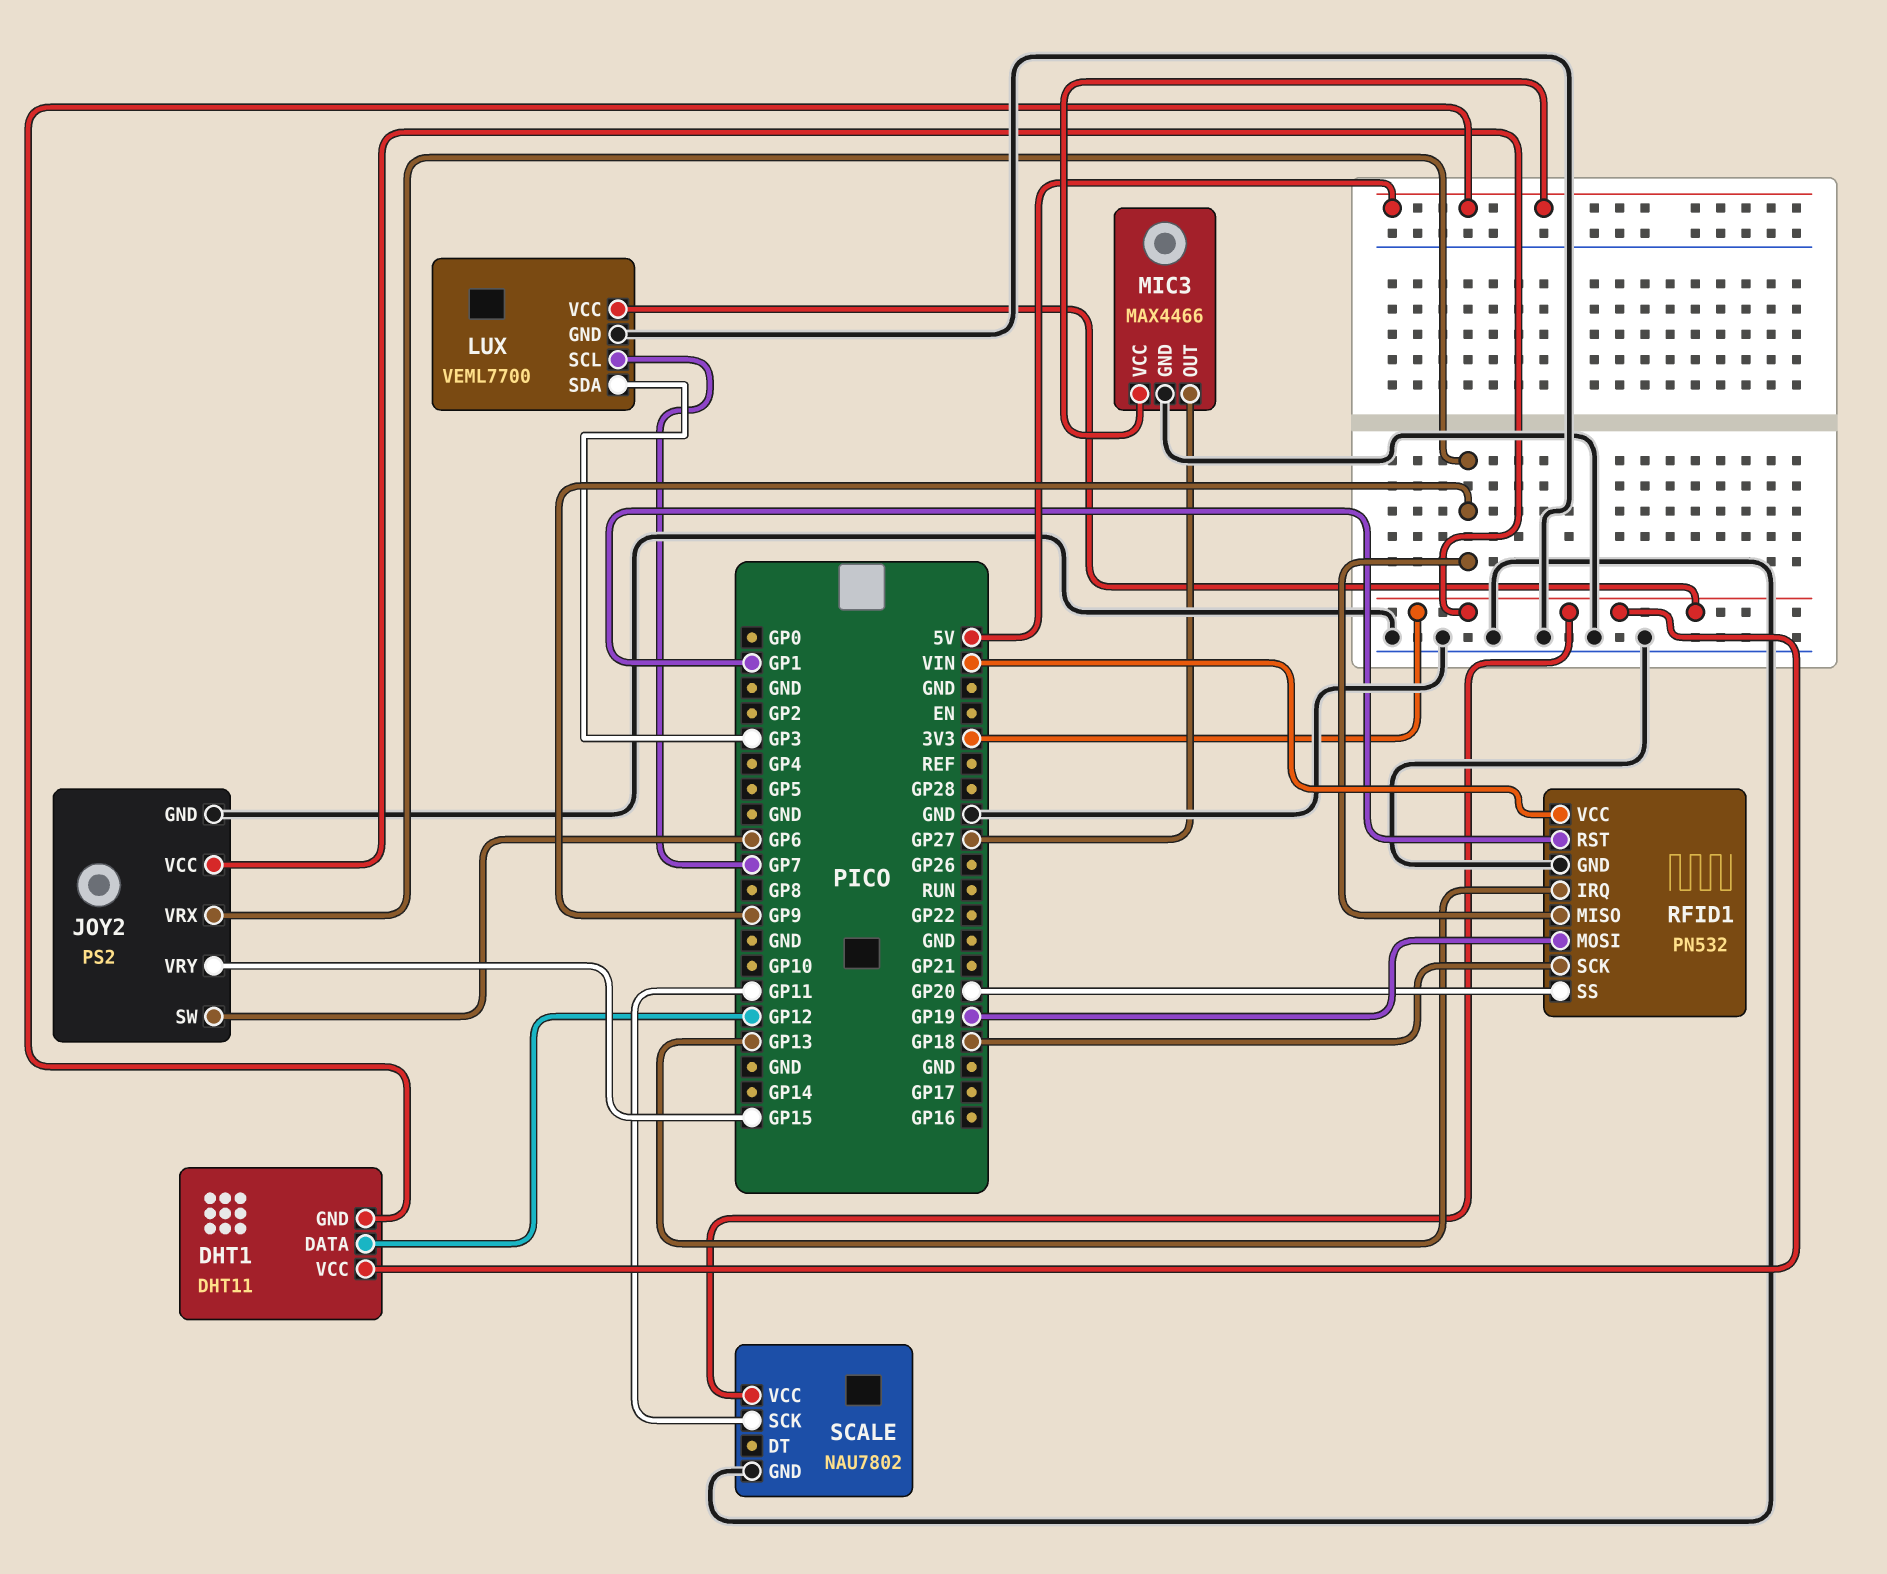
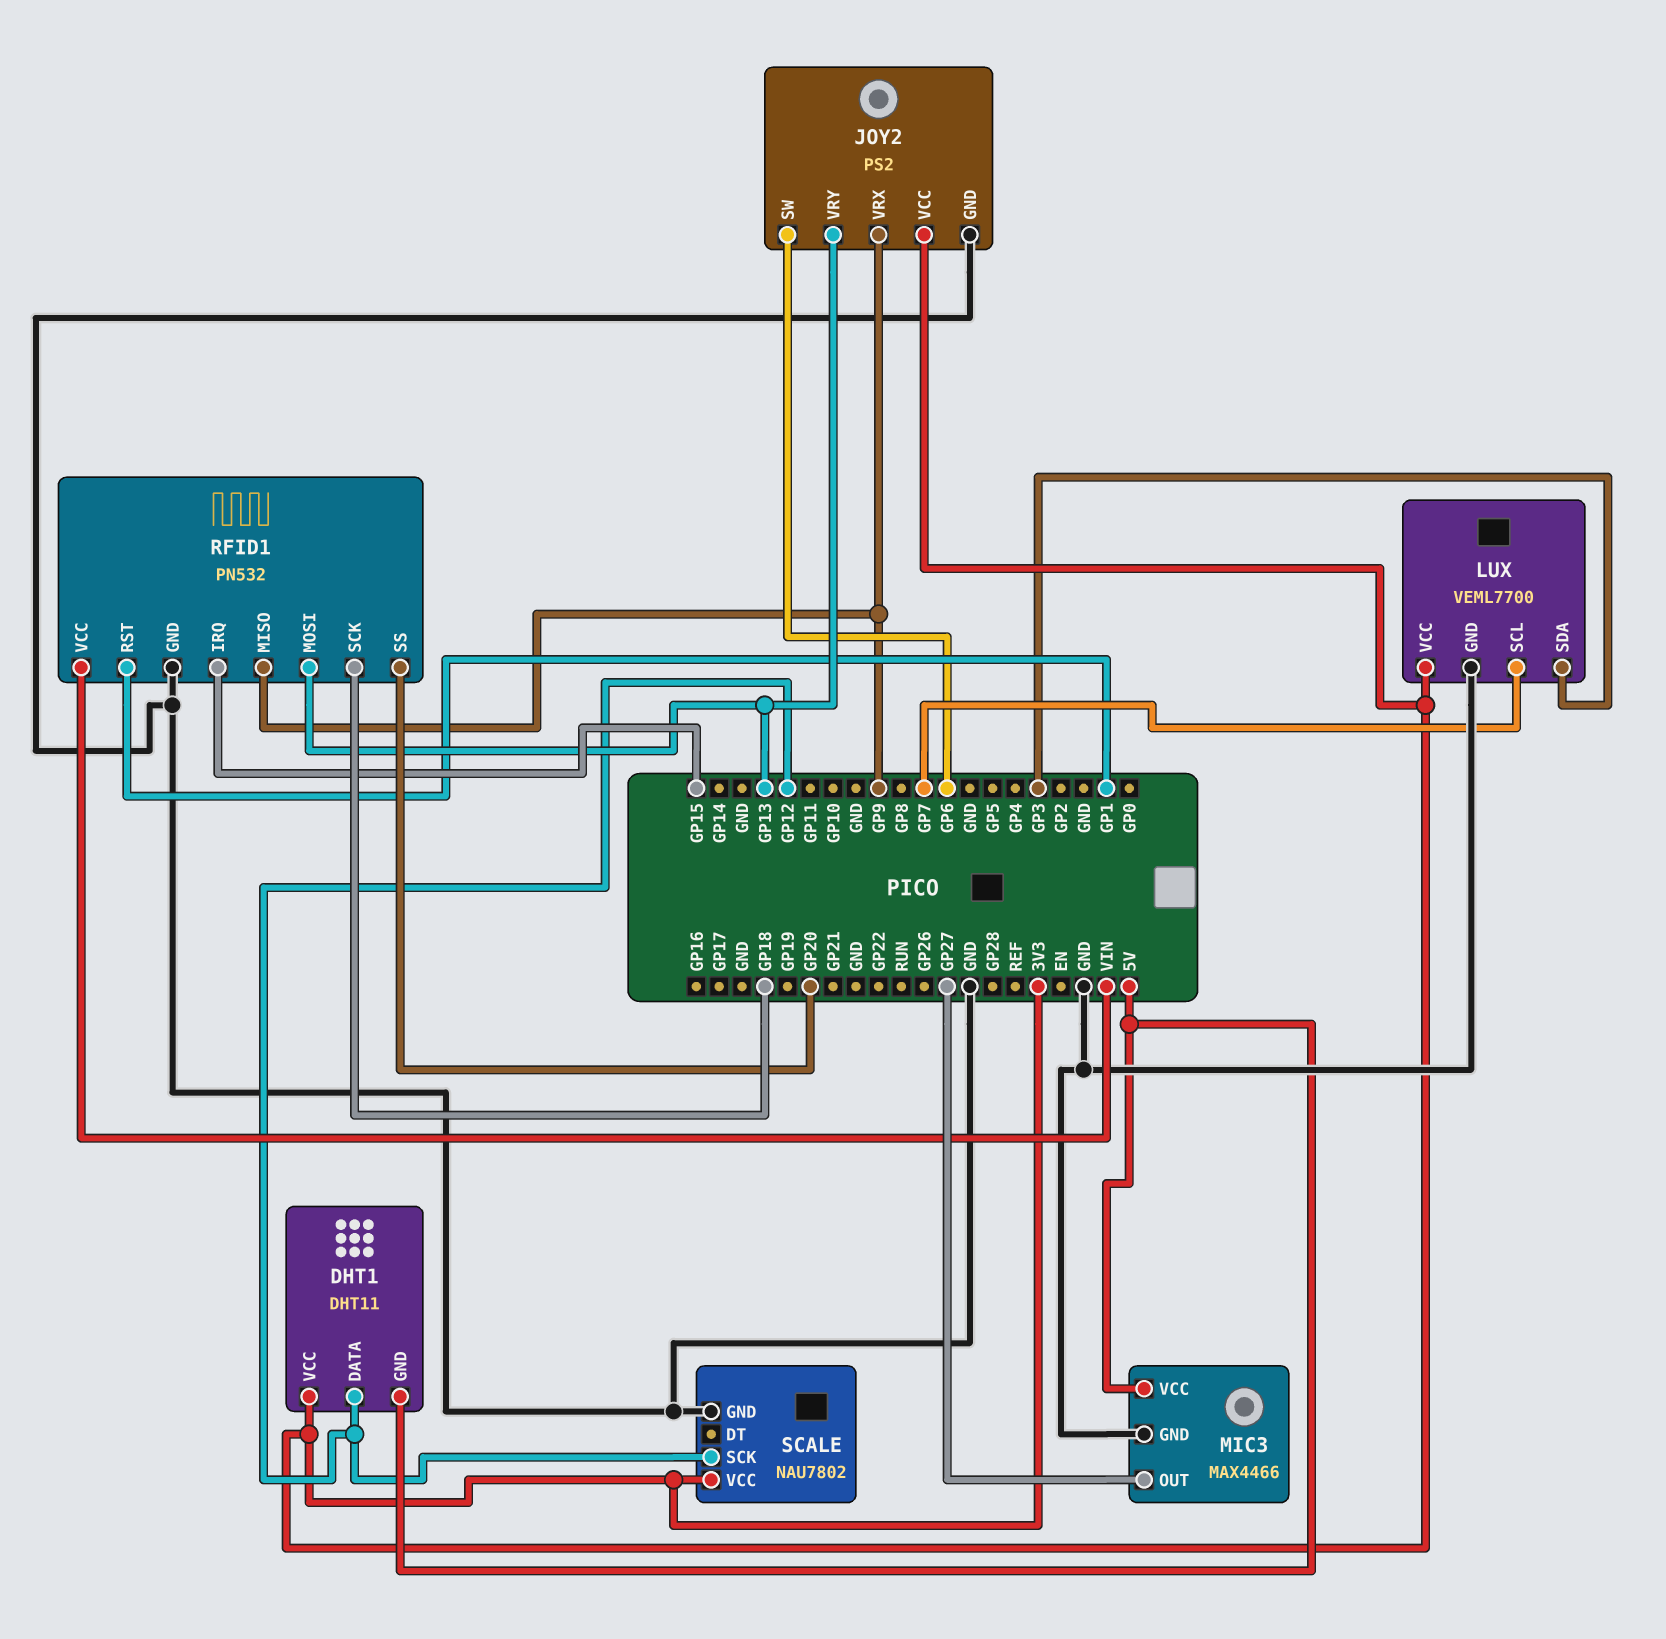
JOY2 pin VRY: GP15 -> GP13
RFID1 pin IRQ: GP13 -> GP15
RFID1 pin MOSI: GP19 -> GP13
SCALE pin SCK: GP11 -> GP12

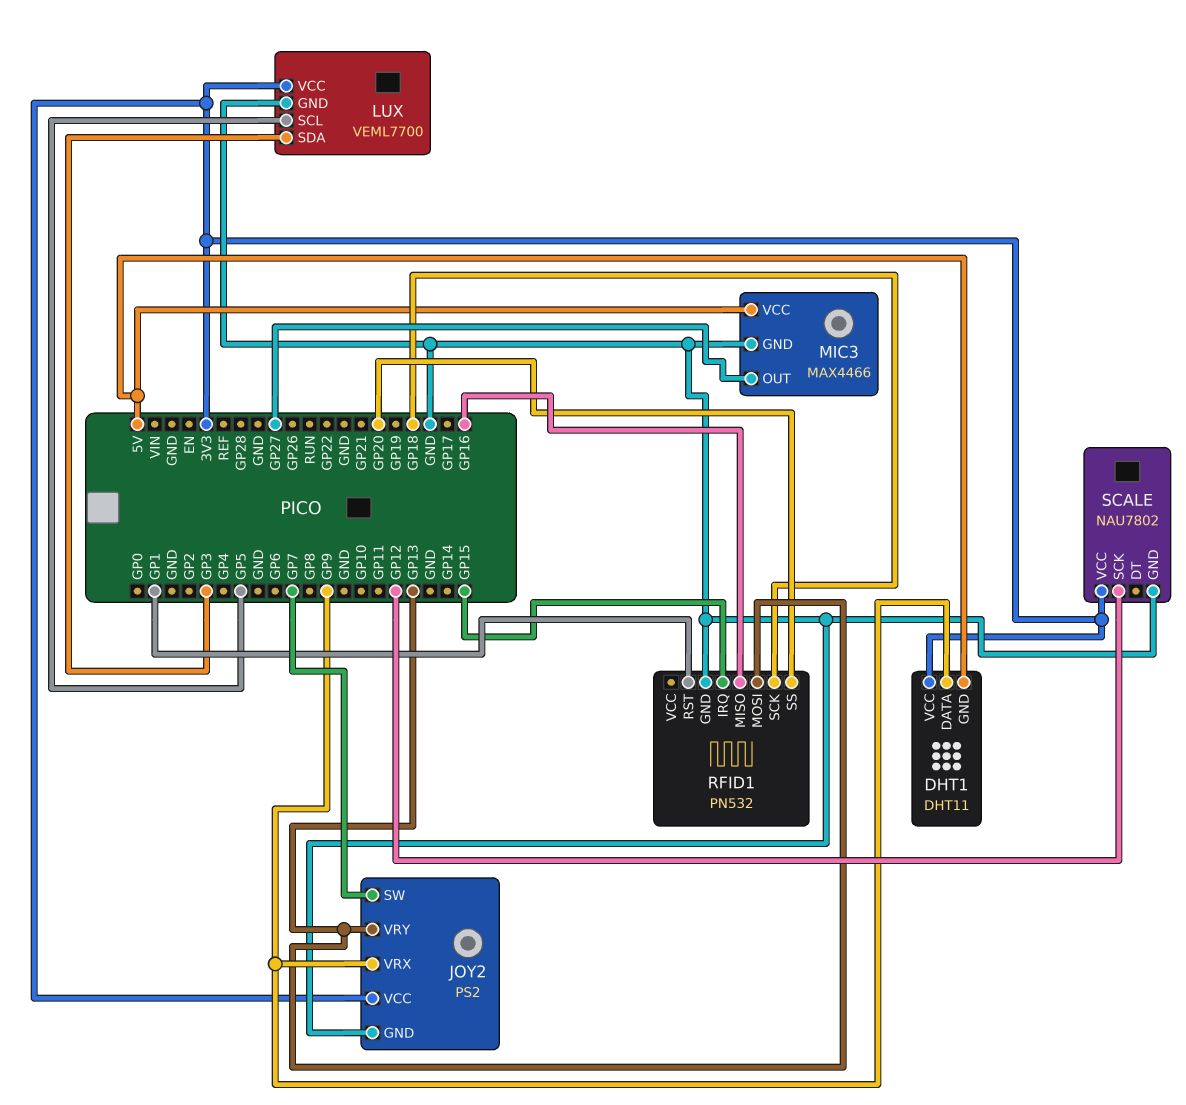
DHT1 pin DATA: GP12 -> GP9
JOY2 pin SW: GP6 -> GP7
LUX pin SCL: GP7 -> GP5
RFID1 pin MISO: GP9 -> GP16
RFID1 pin VCC: VIN -> none

